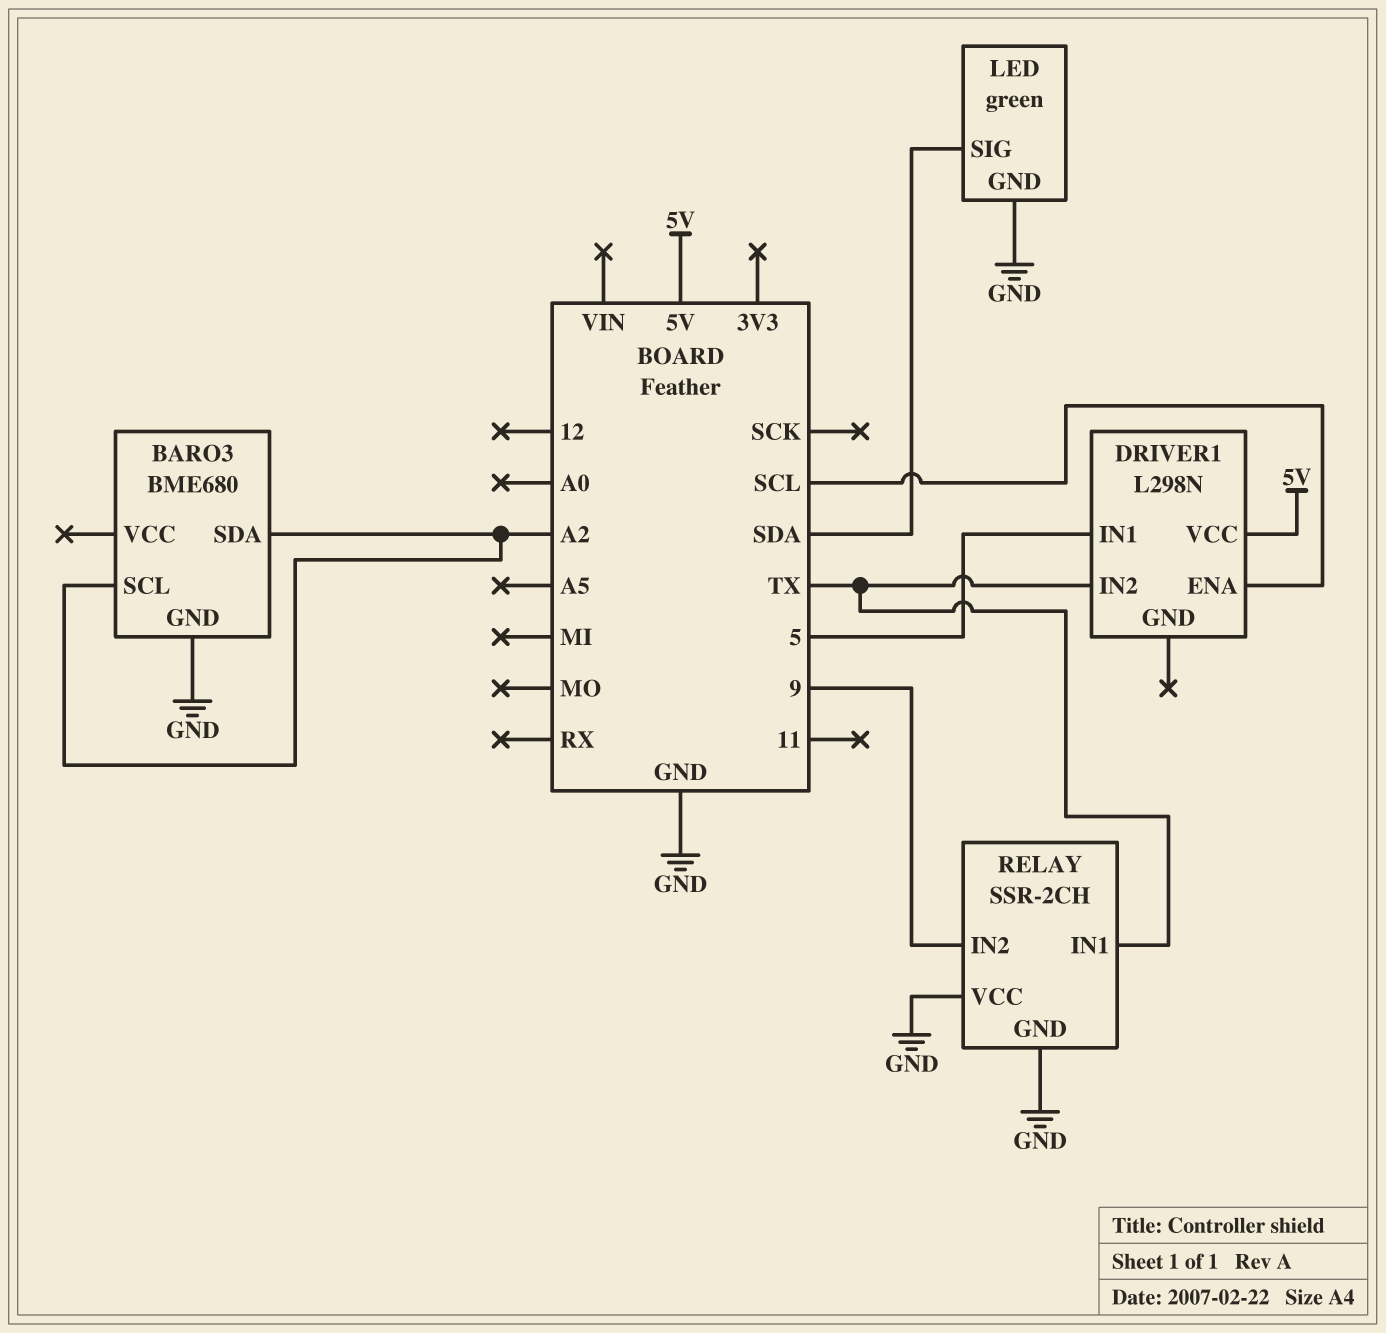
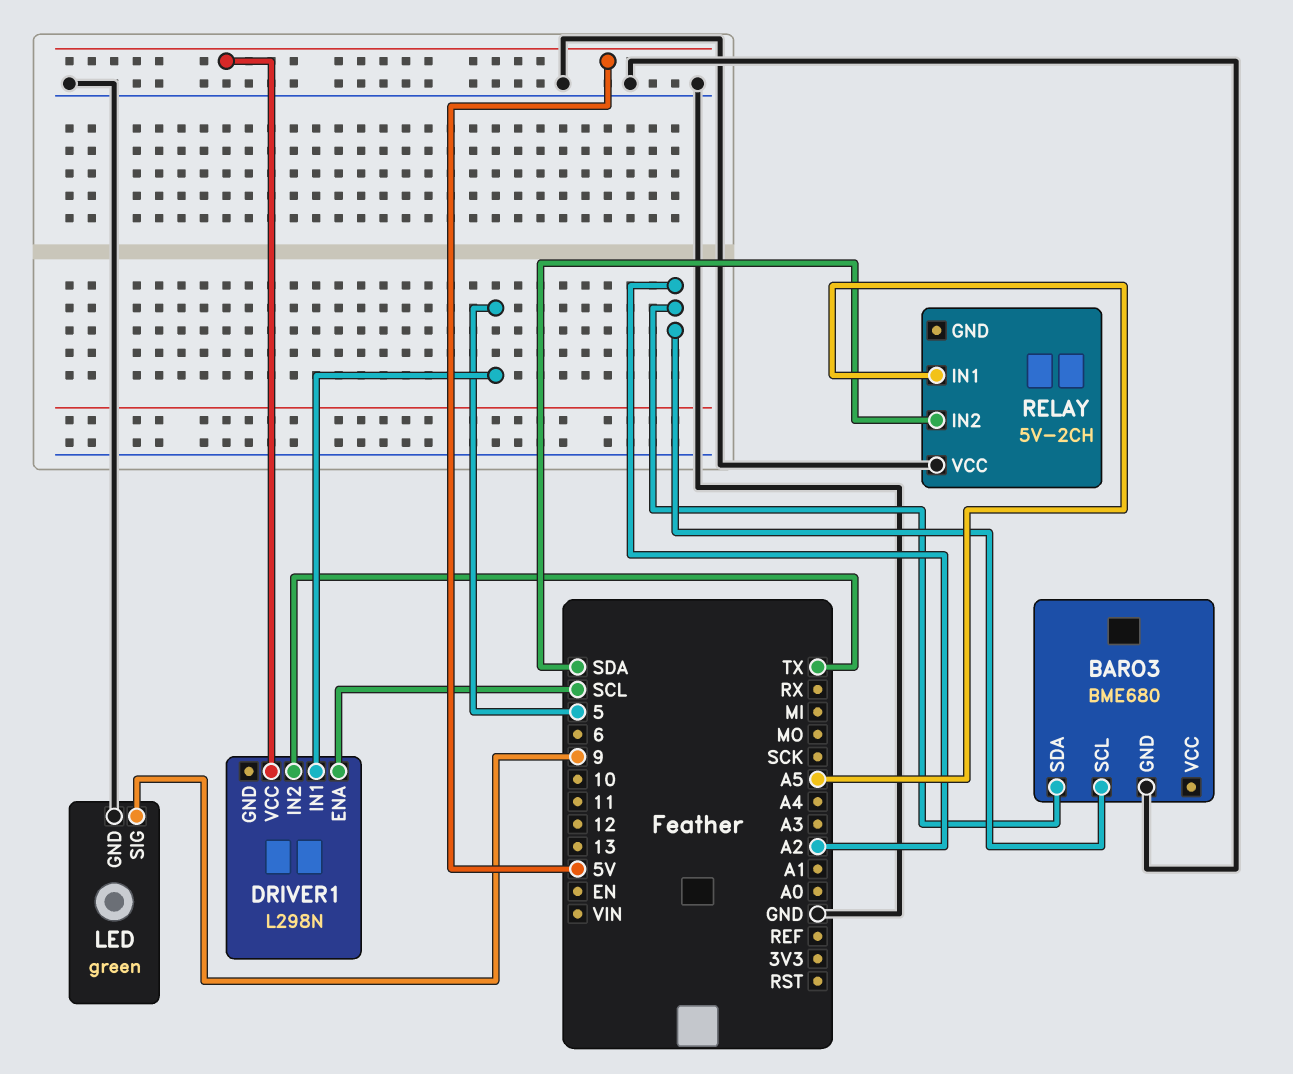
LED pin SIG: SDA -> 9
RELAY: SSR-2CH -> 5V-2CH
RELAY pin GND: GND -> none
RELAY pin IN1: TX -> A5
RELAY pin IN2: 9 -> SDA

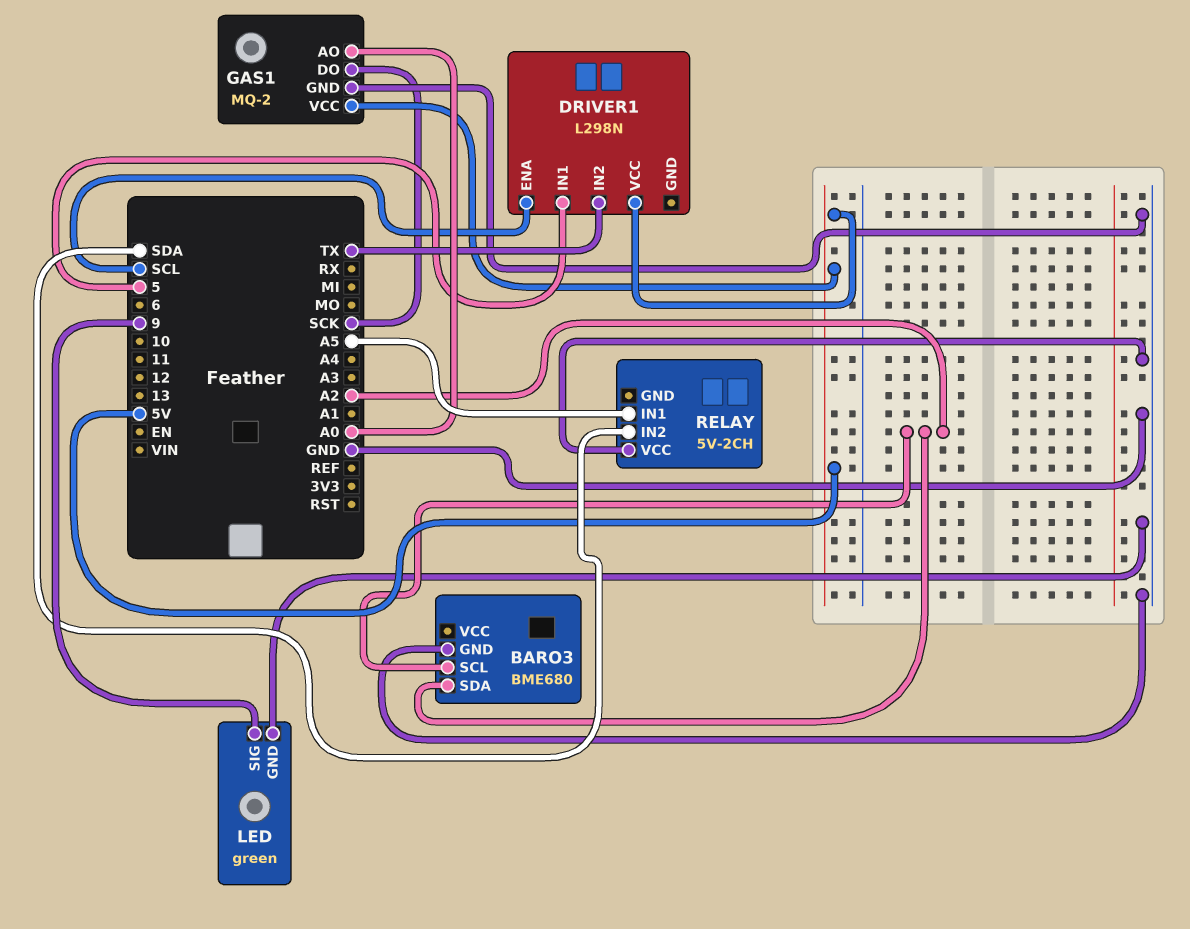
GAS1: none -> MQ-2
GAS1 pin AO: none -> A0
GAS1 pin DO: none -> SCK
GAS1 pin GND: none -> GND
GAS1 pin VCC: none -> 5V

